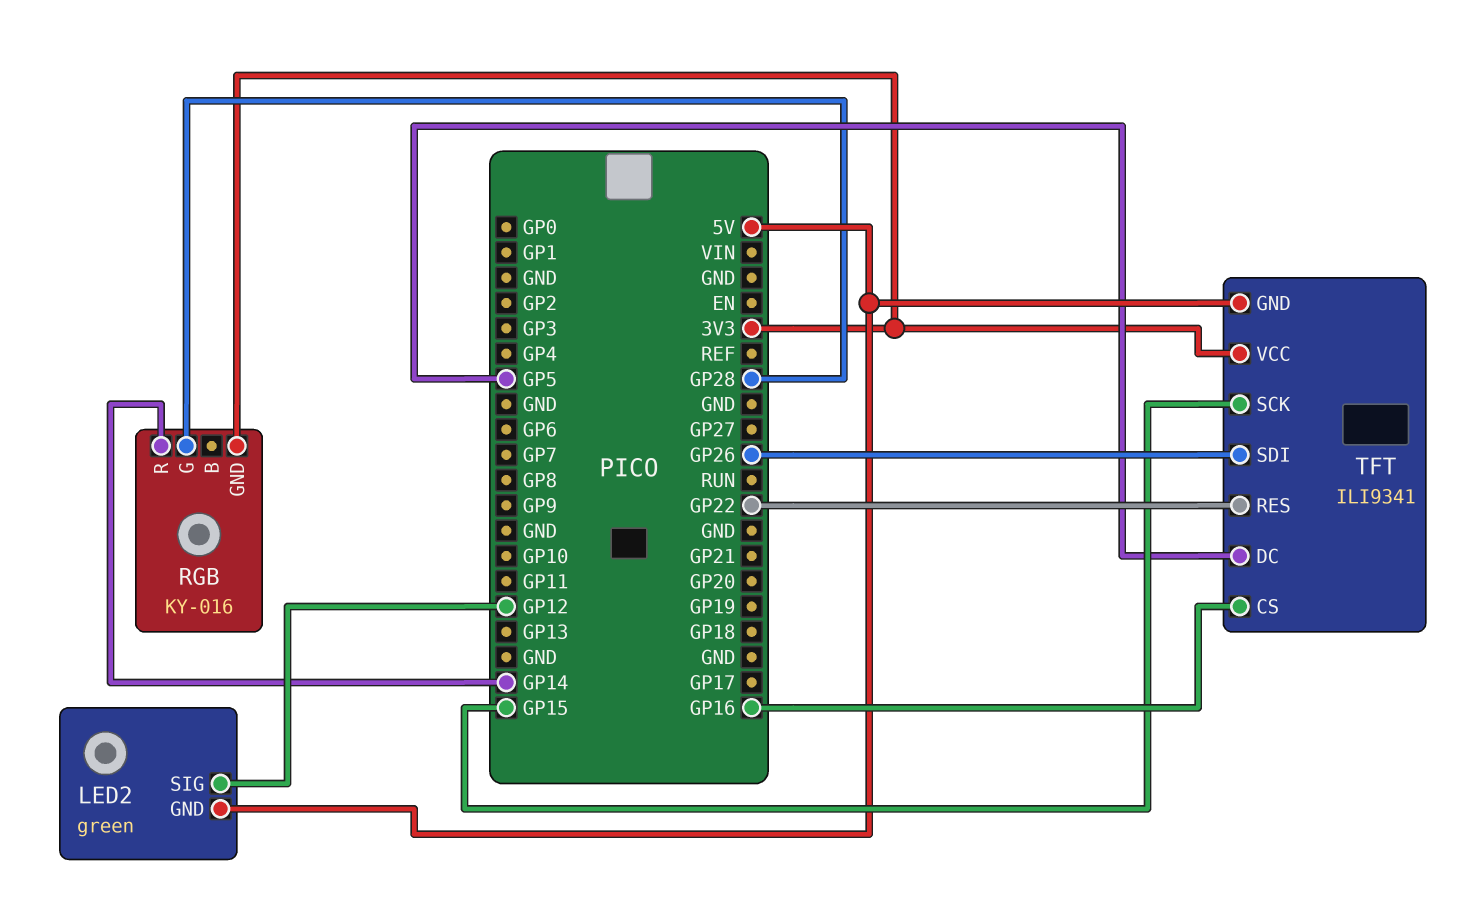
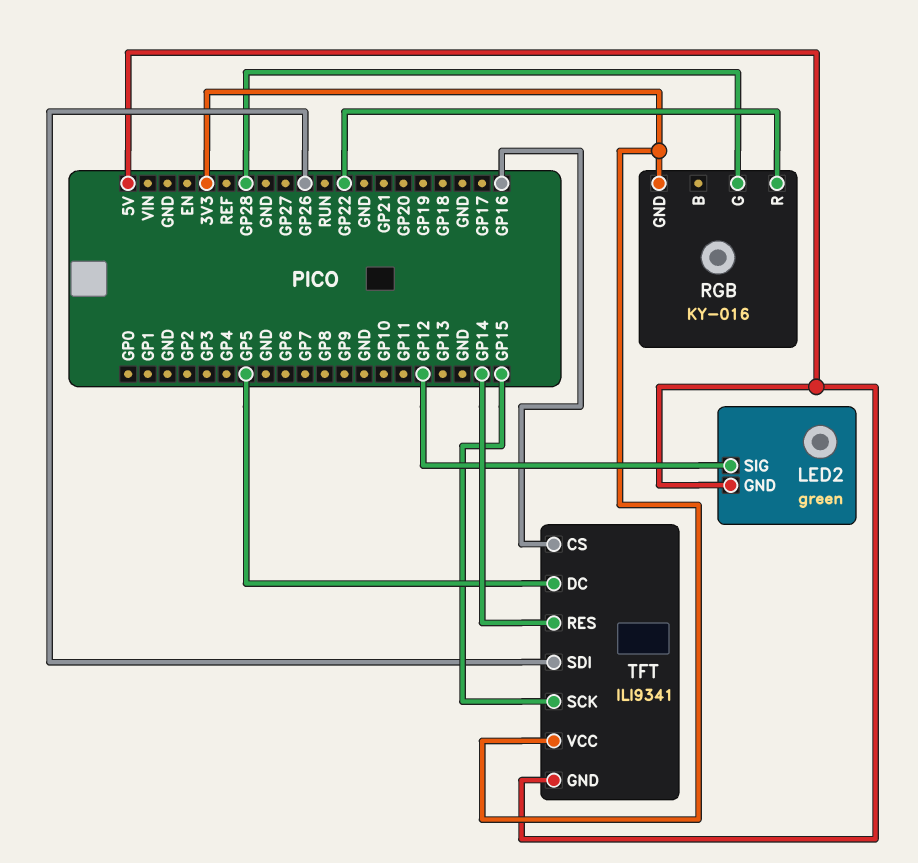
RGB pin R: GP14 -> GP22
TFT pin RES: GP22 -> GP14

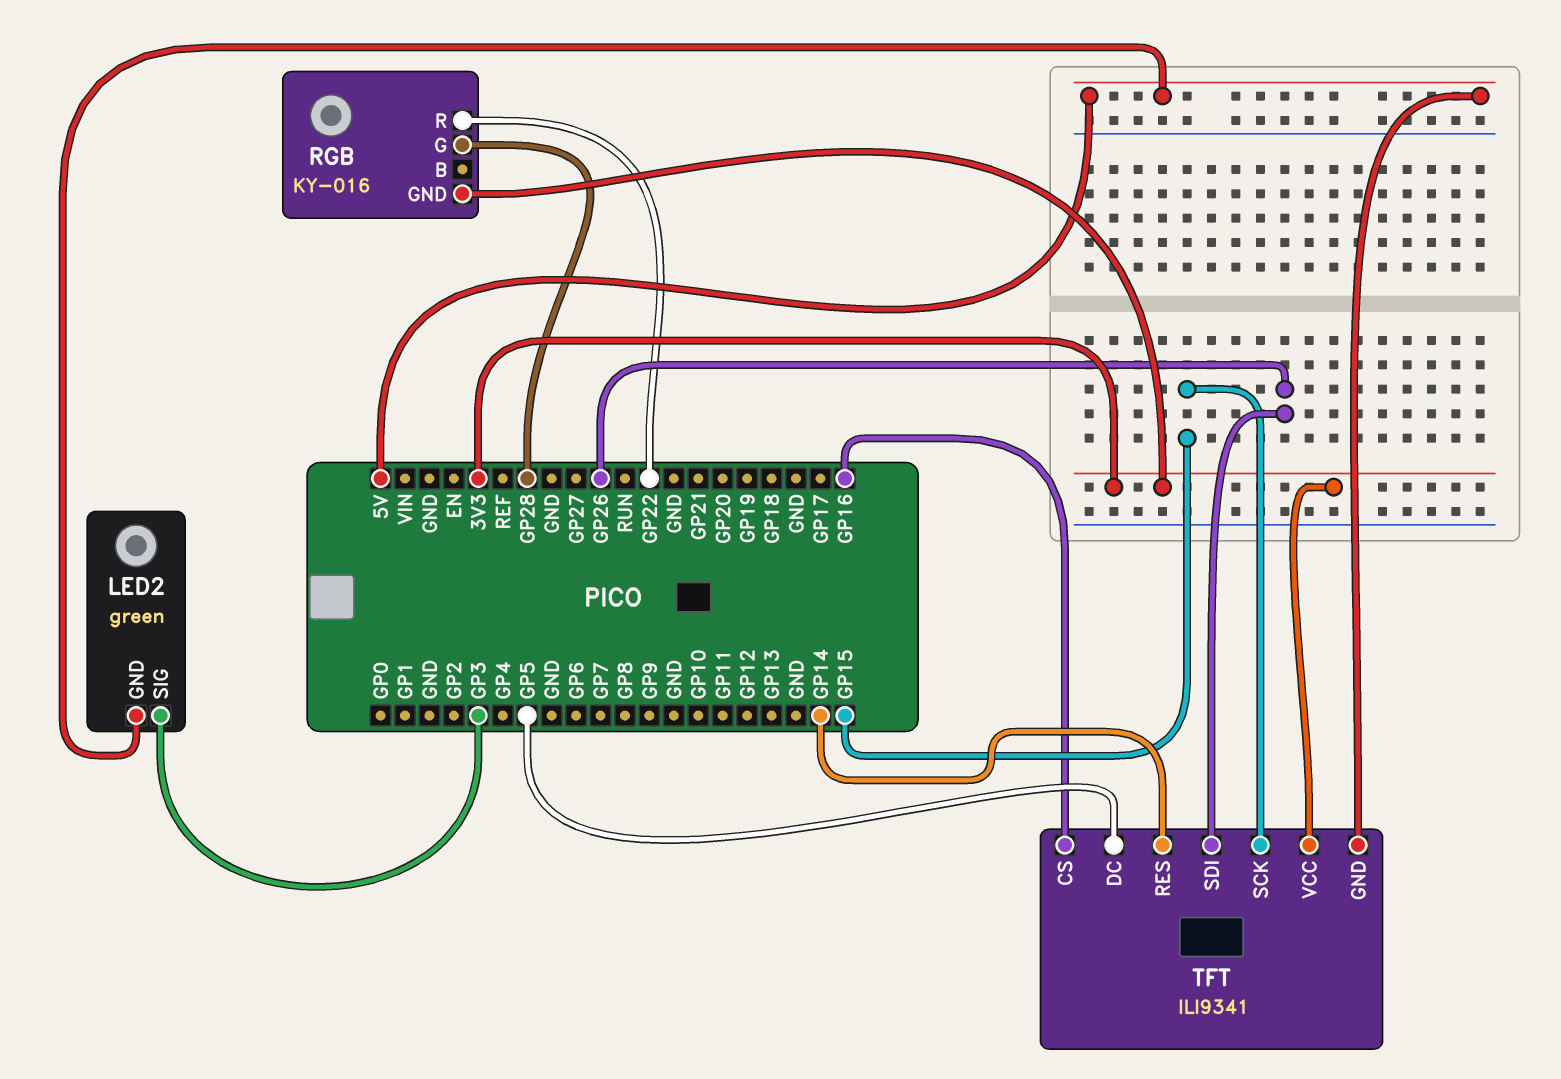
LED2 pin SIG: GP12 -> GP3

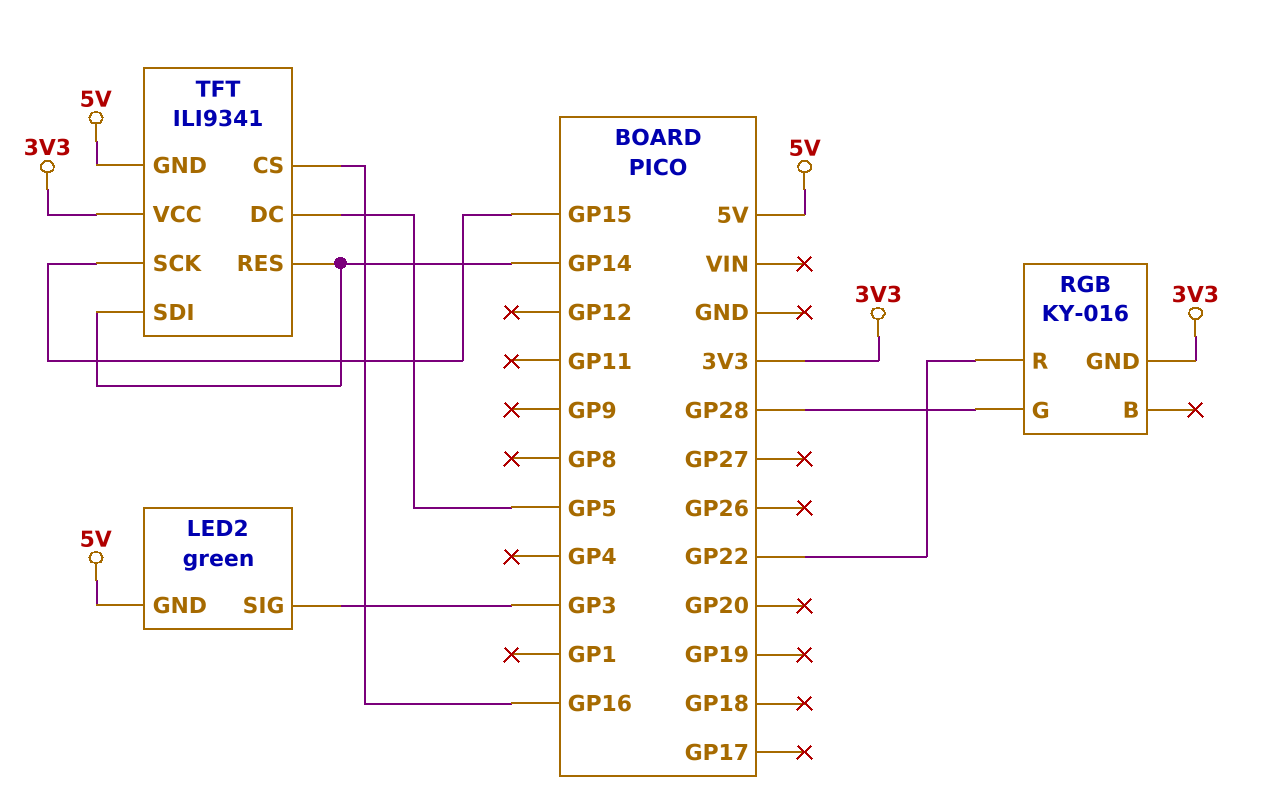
TFT pin SDI: GP26 -> GP14

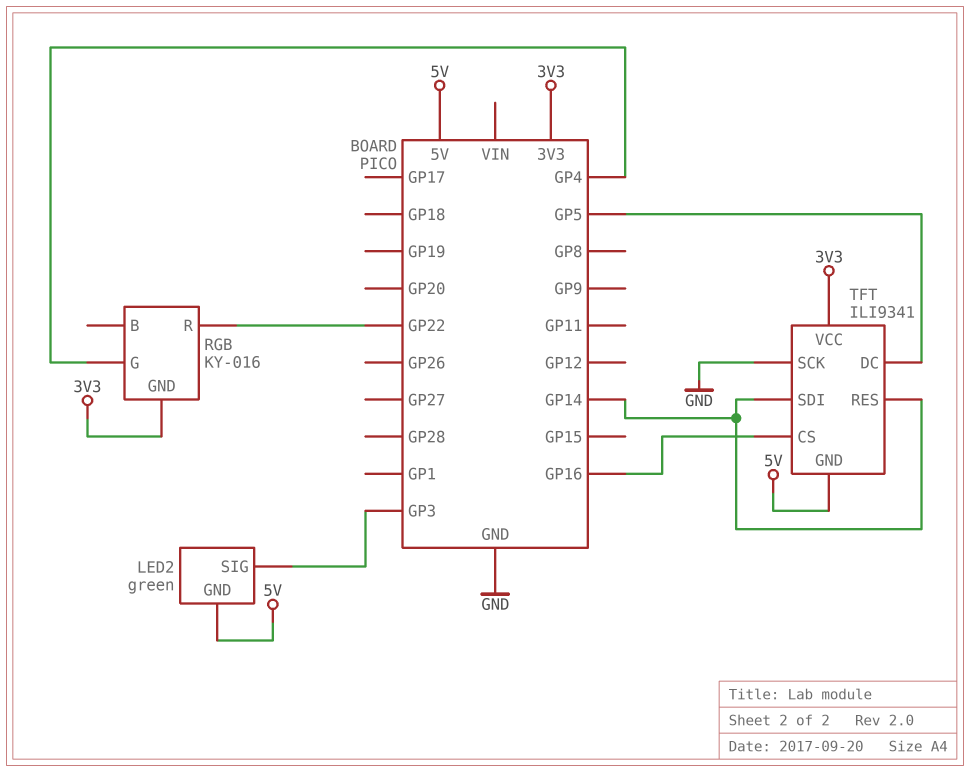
RGB pin G: GP28 -> GP4
TFT pin SCK: GP15 -> GND

